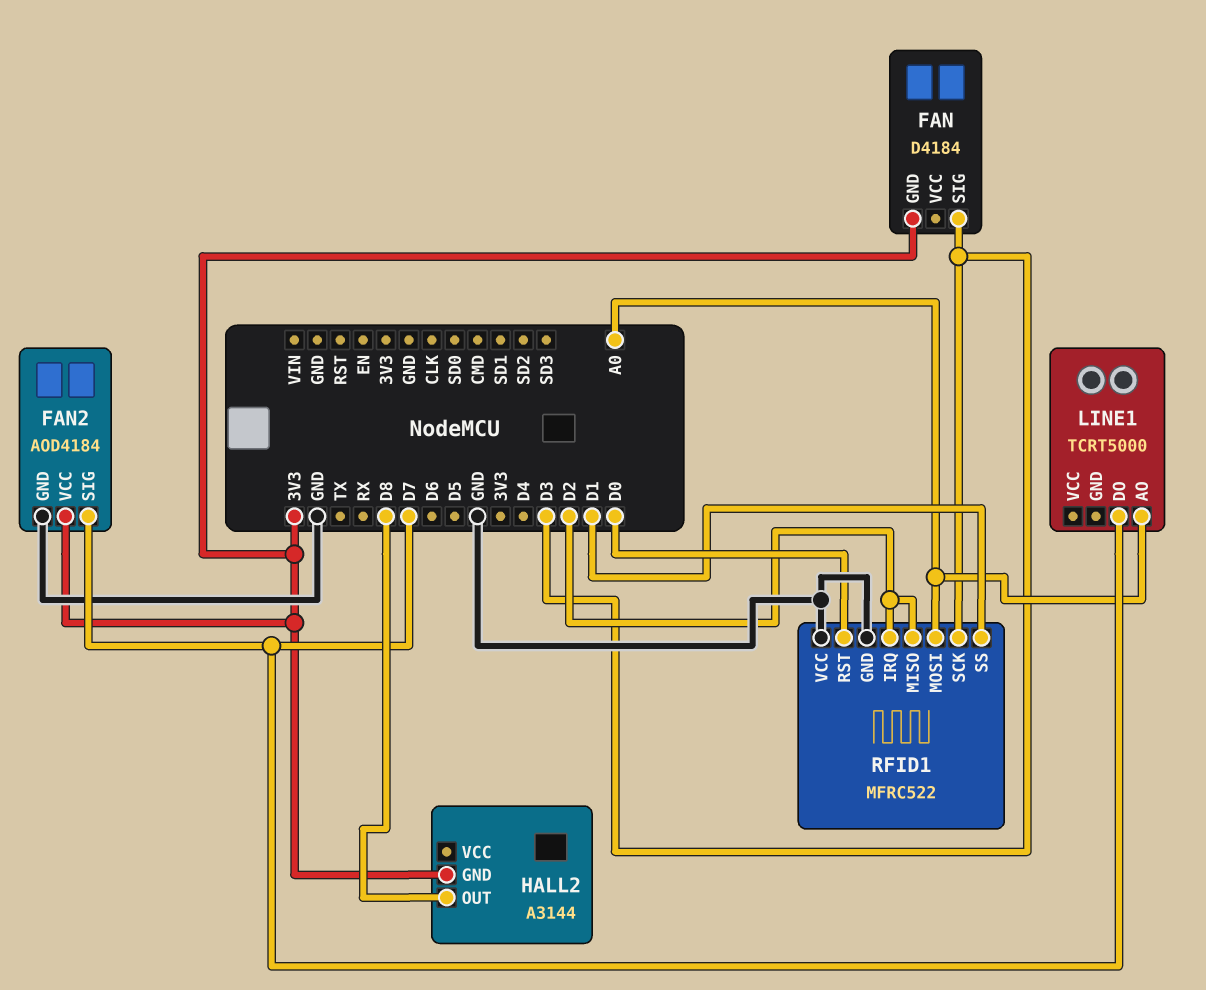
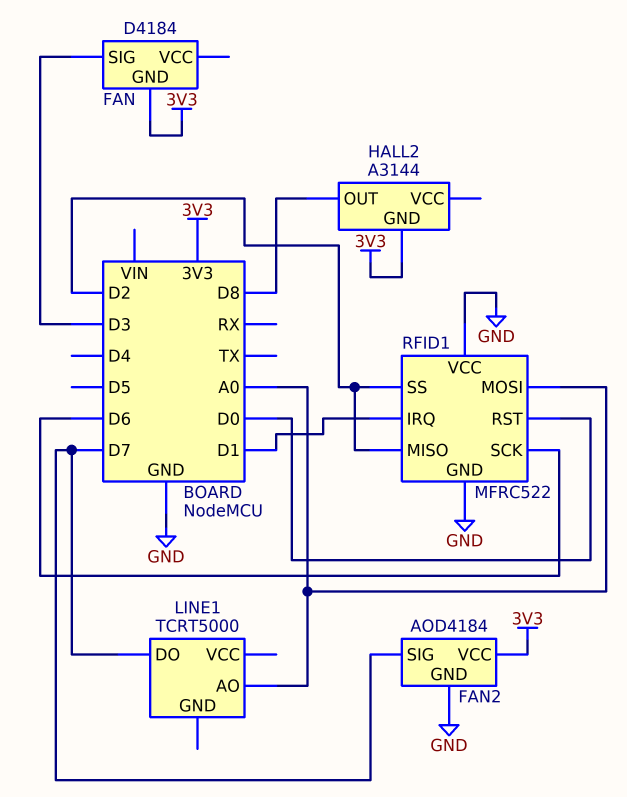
RFID1 pin IRQ: D2 -> D1
RFID1 pin SCK: D3 -> D6
RFID1 pin SS: D1 -> D2

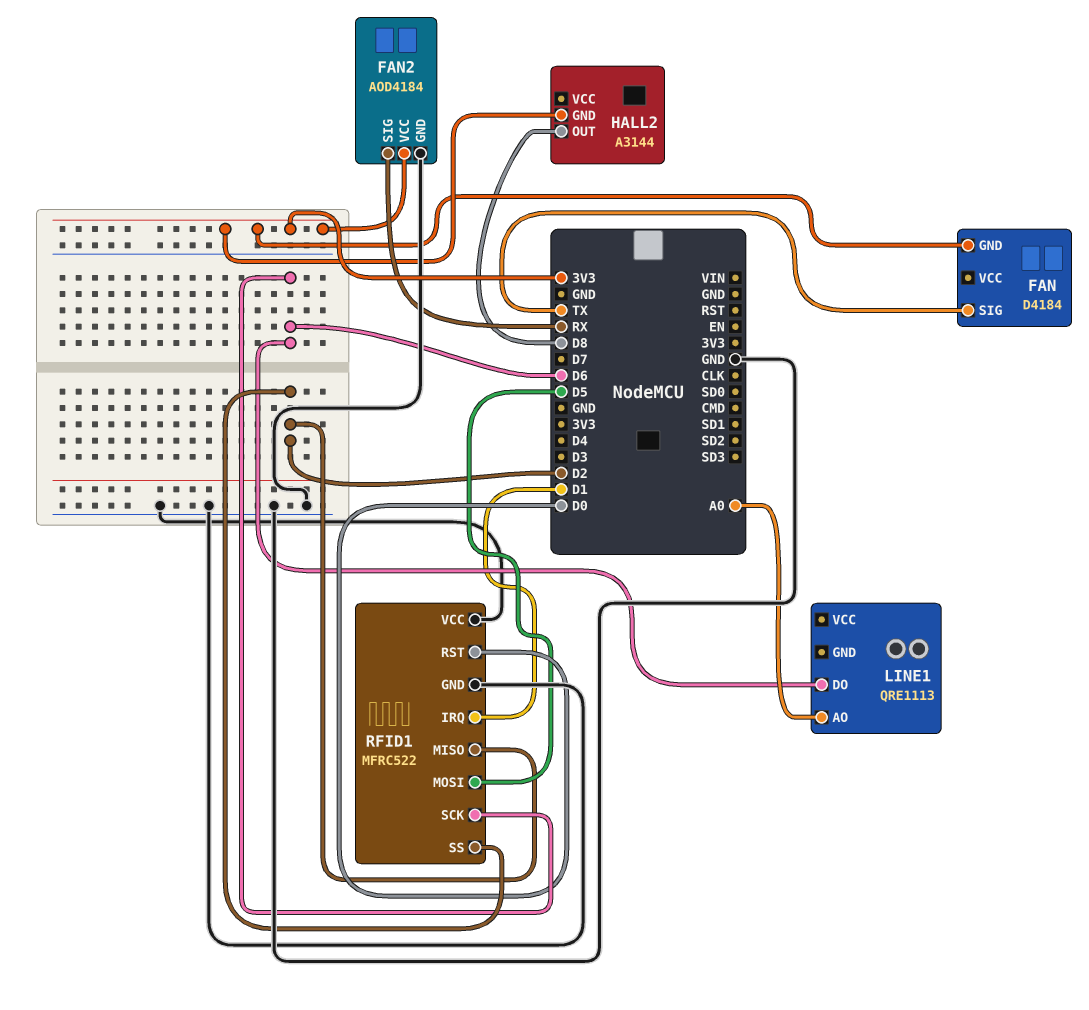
FAN pin SIG: D3 -> TX
FAN2 pin SIG: D7 -> RX
LINE1: TCRT5000 -> QRE1113
LINE1 pin DO: D7 -> D6
RFID1 pin MOSI: A0 -> D5

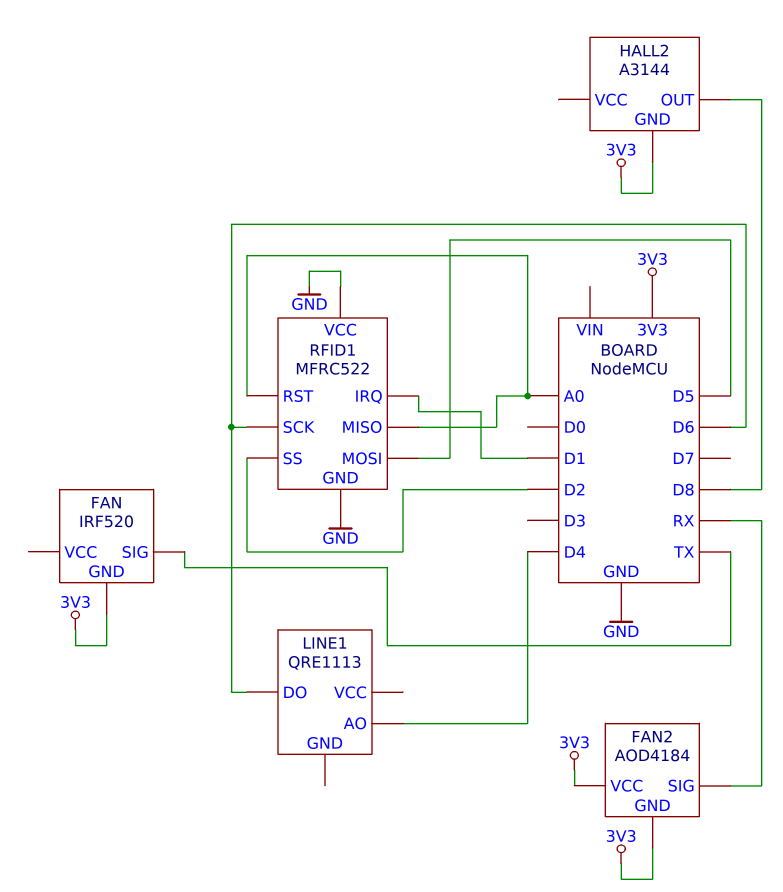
FAN: D4184 -> IRF520
FAN2 pin GND: GND -> 3V3
LINE1 pin AO: A0 -> D4
RFID1 pin MISO: D2 -> A0
RFID1 pin RST: D0 -> A0

